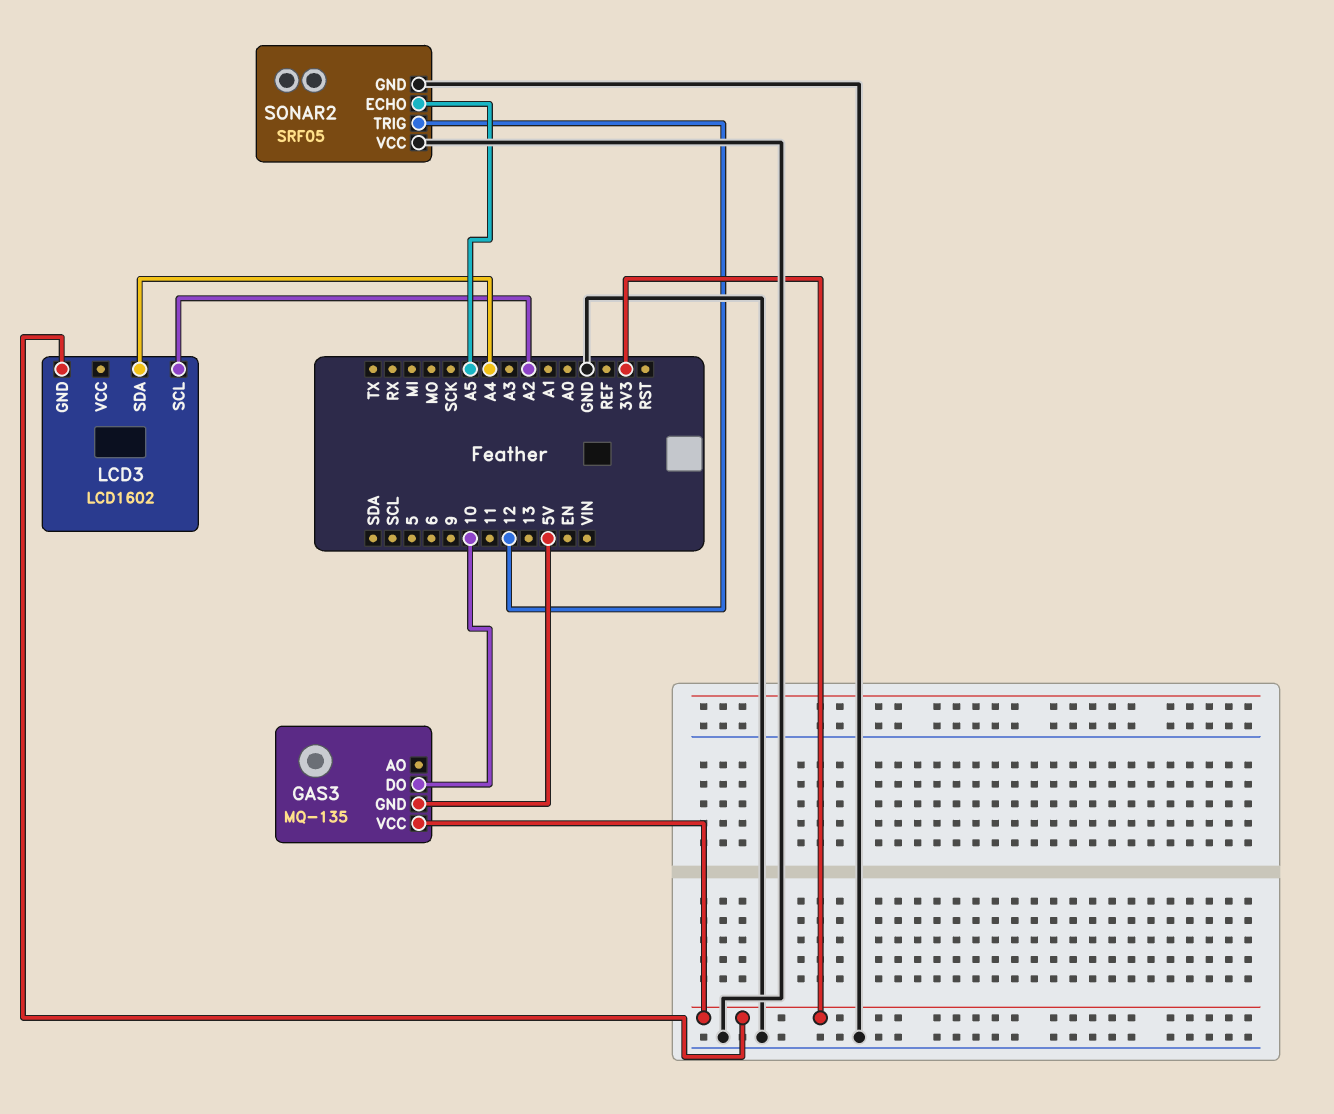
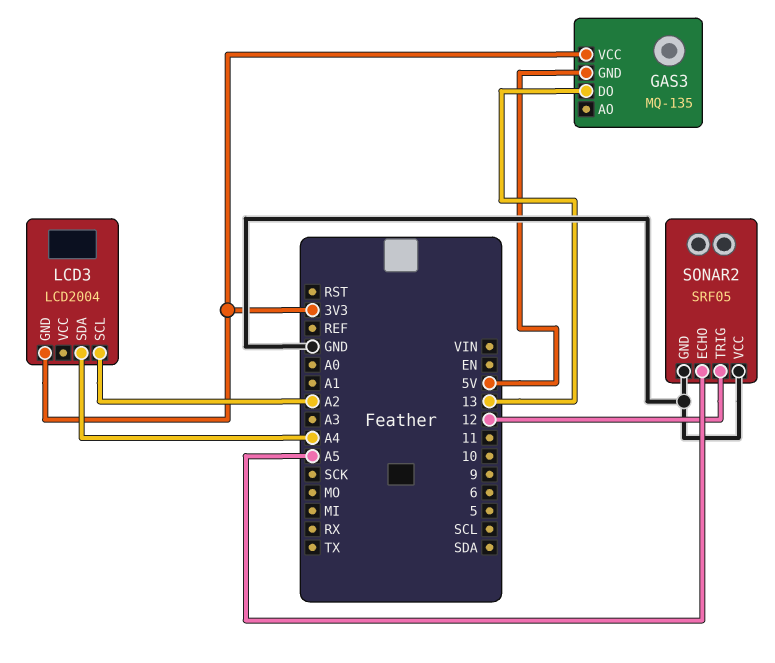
GAS3 pin DO: 10 -> 13
LCD3: LCD1602 -> LCD2004

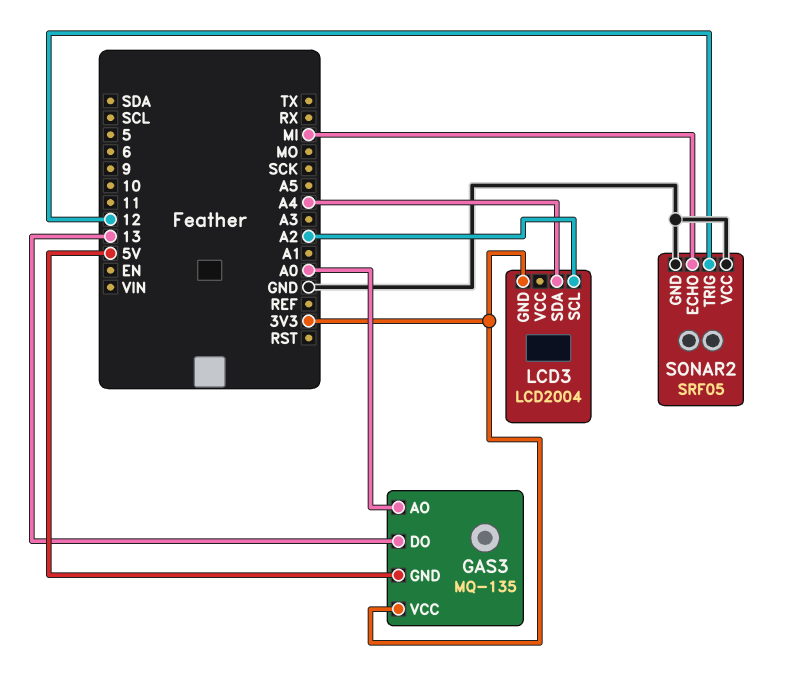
GAS3 pin AO: none -> A0
SONAR2 pin ECHO: A5 -> MI

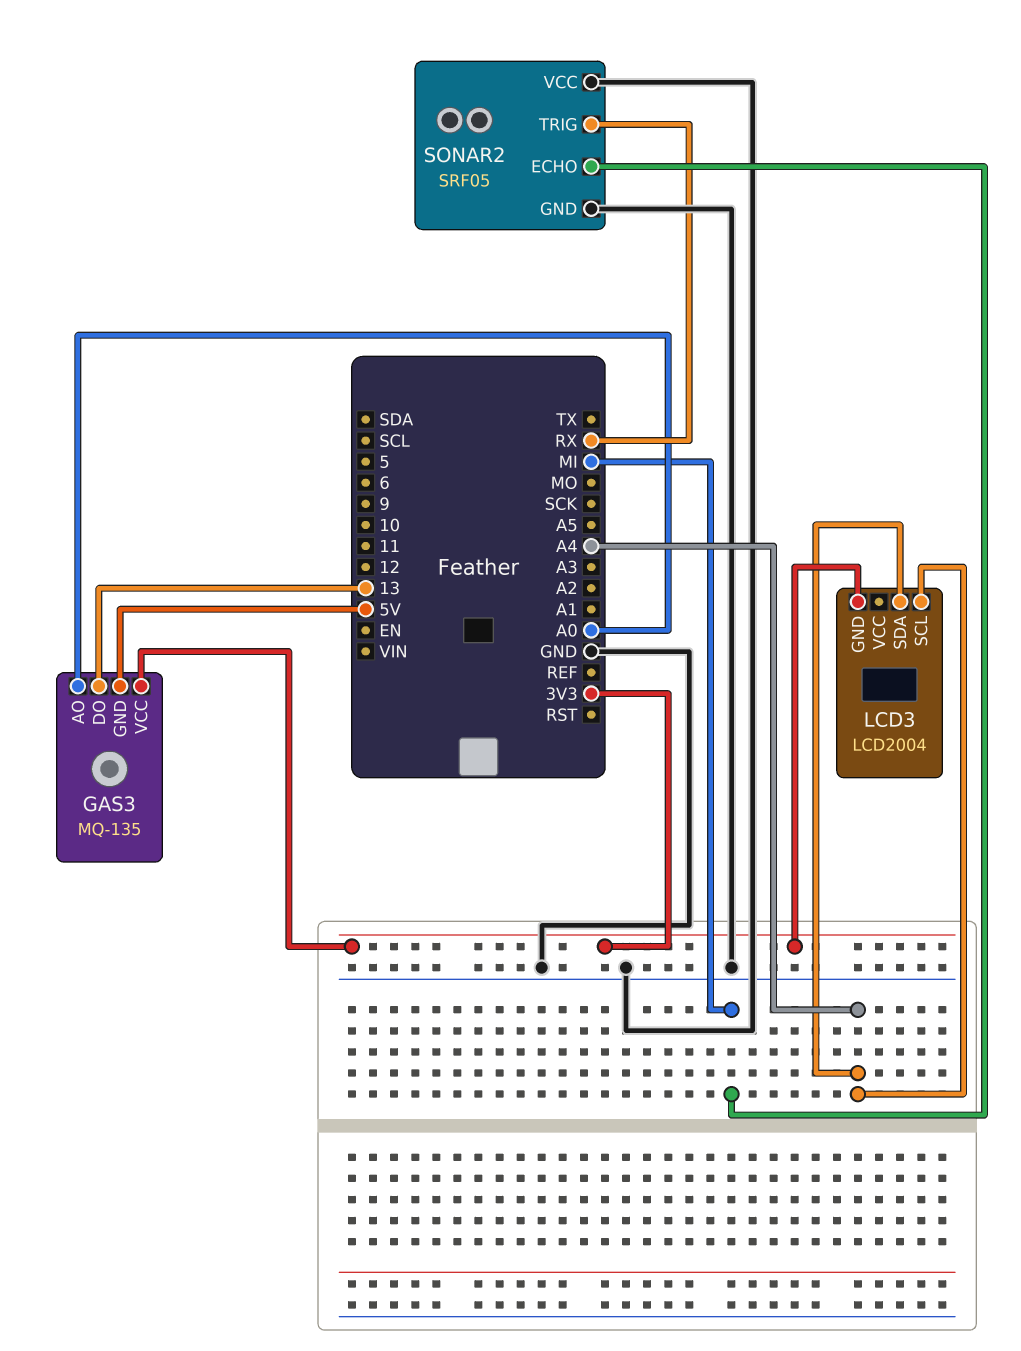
LCD3 pin SCL: A2 -> A4
SONAR2 pin TRIG: 12 -> RX

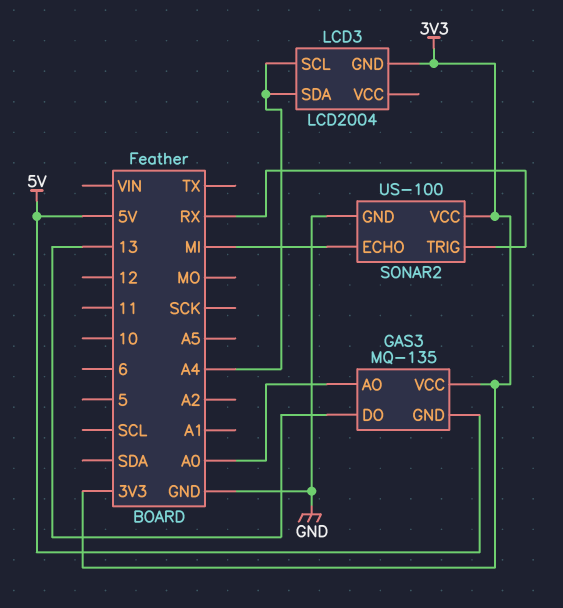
SONAR2: SRF05 -> US-100
SONAR2 pin VCC: GND -> 3V3

